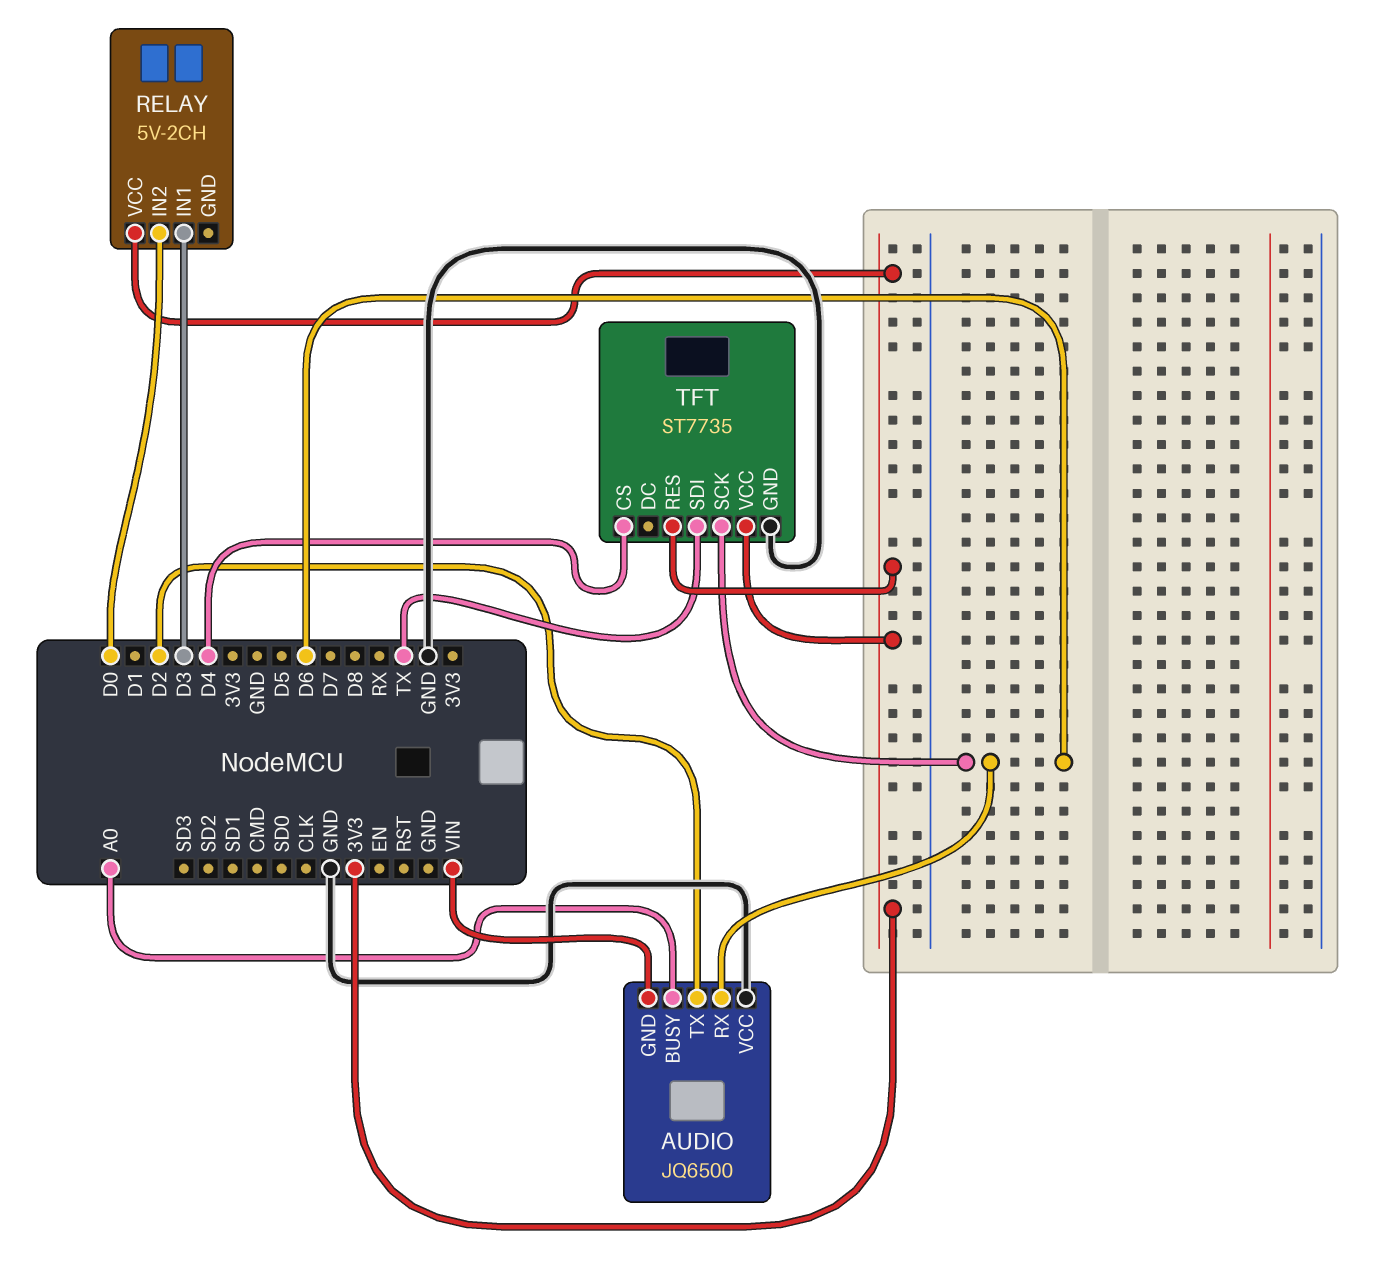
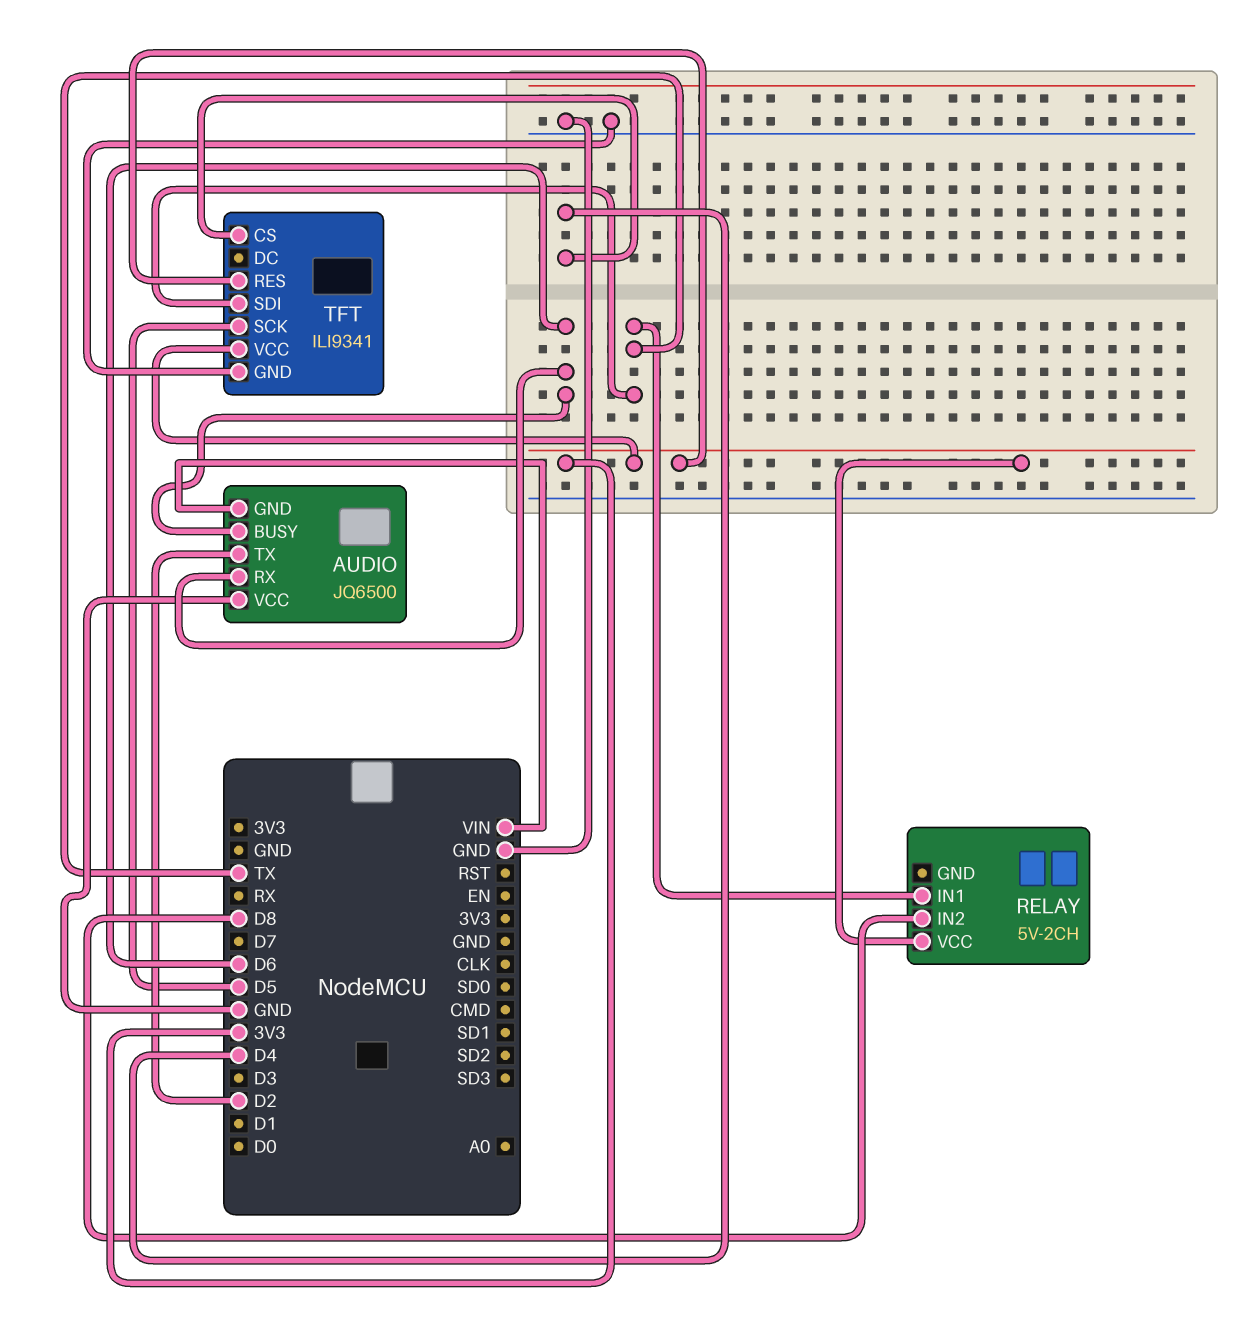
AUDIO pin BUSY: A0 -> D6
RELAY pin IN1: D3 -> TX
RELAY pin IN2: D0 -> D8
TFT: ST7735 -> ILI9341
TFT pin SCK: D6 -> D5

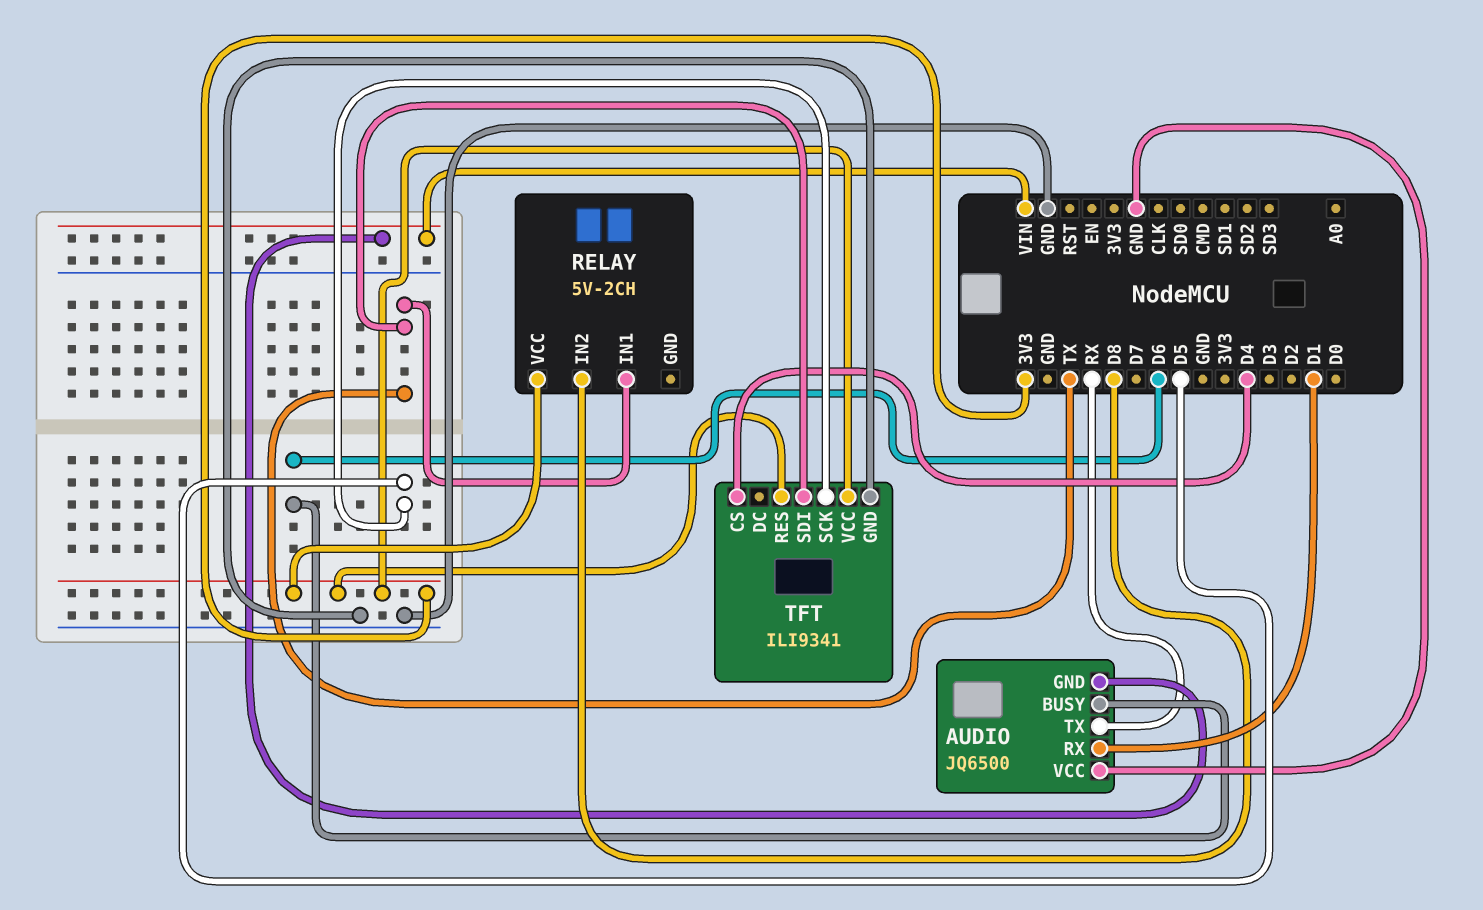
AUDIO pin RX: D6 -> D1
AUDIO pin TX: D2 -> RX

